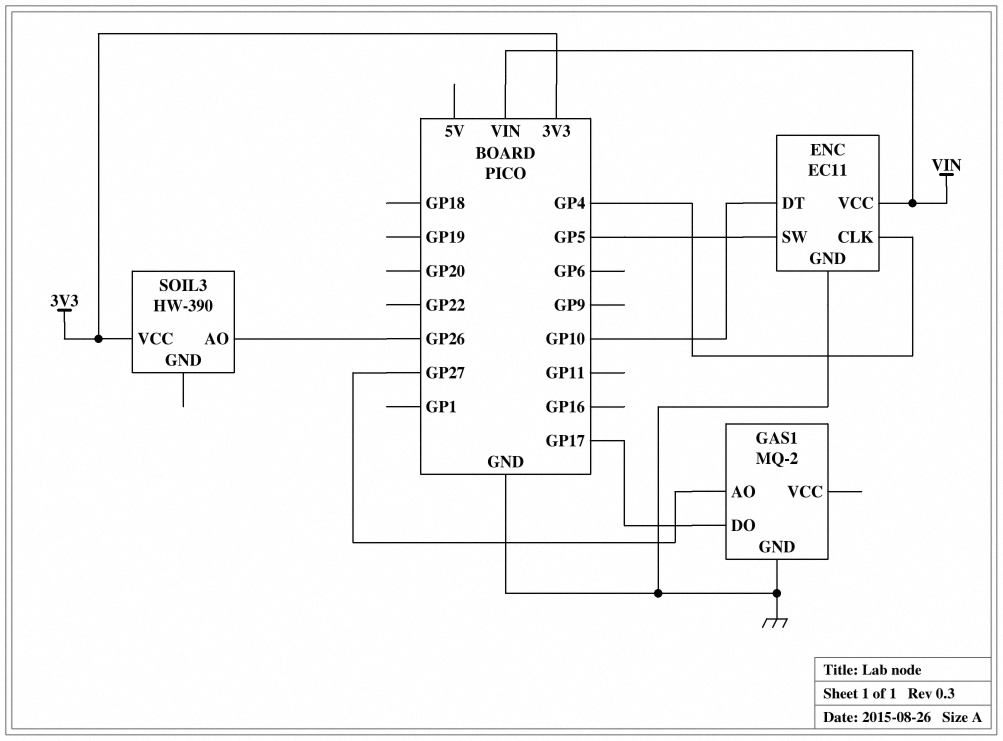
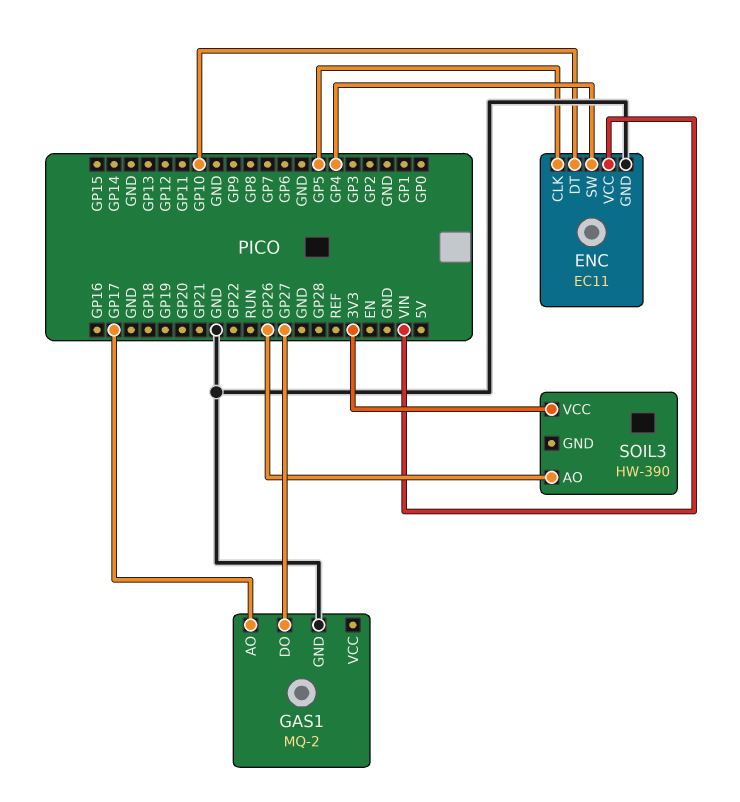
ENC pin CLK: GP4 -> GP5
ENC pin SW: GP5 -> GP4
GAS1 pin AO: GP27 -> GP17
GAS1 pin DO: GP17 -> GP27

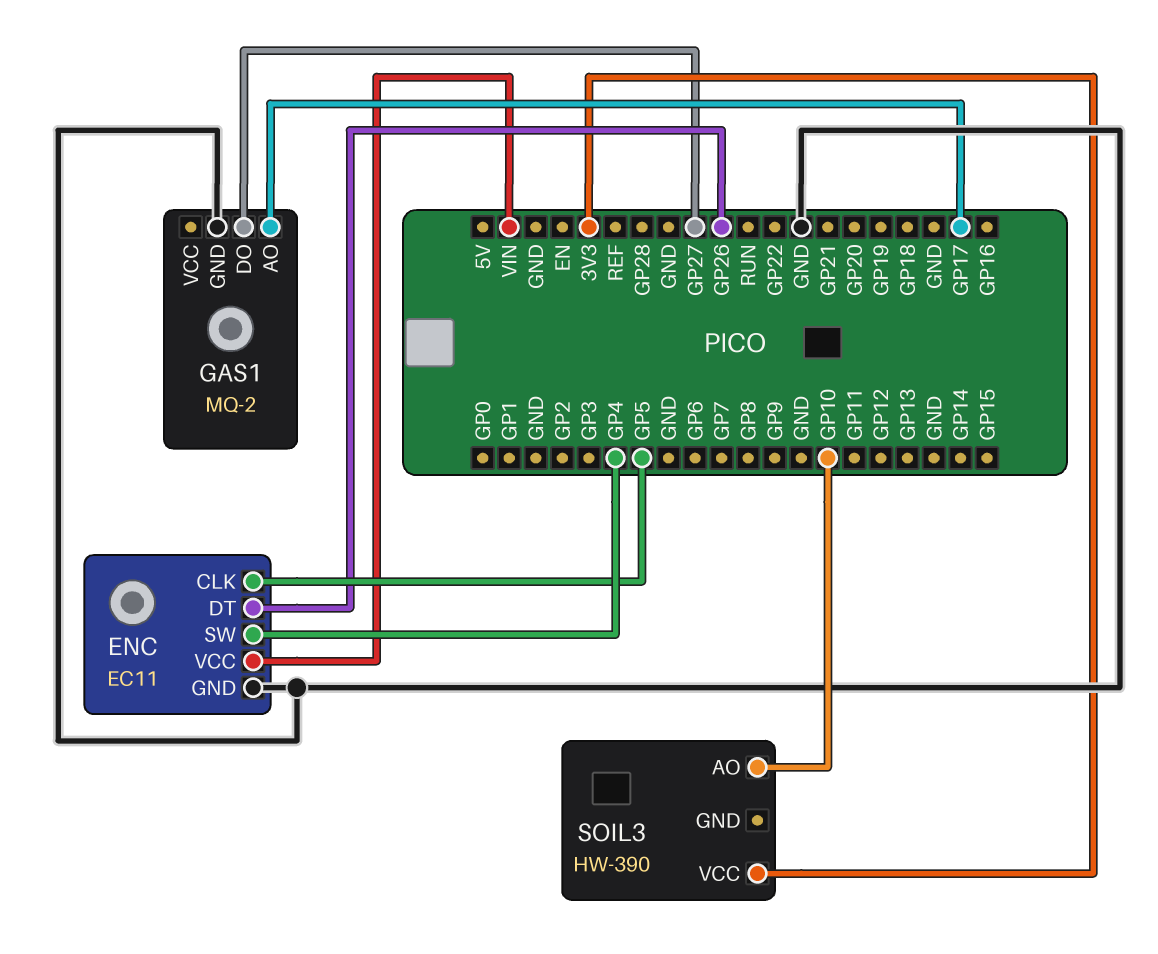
ENC pin DT: GP10 -> GP26
SOIL3 pin AO: GP26 -> GP10

